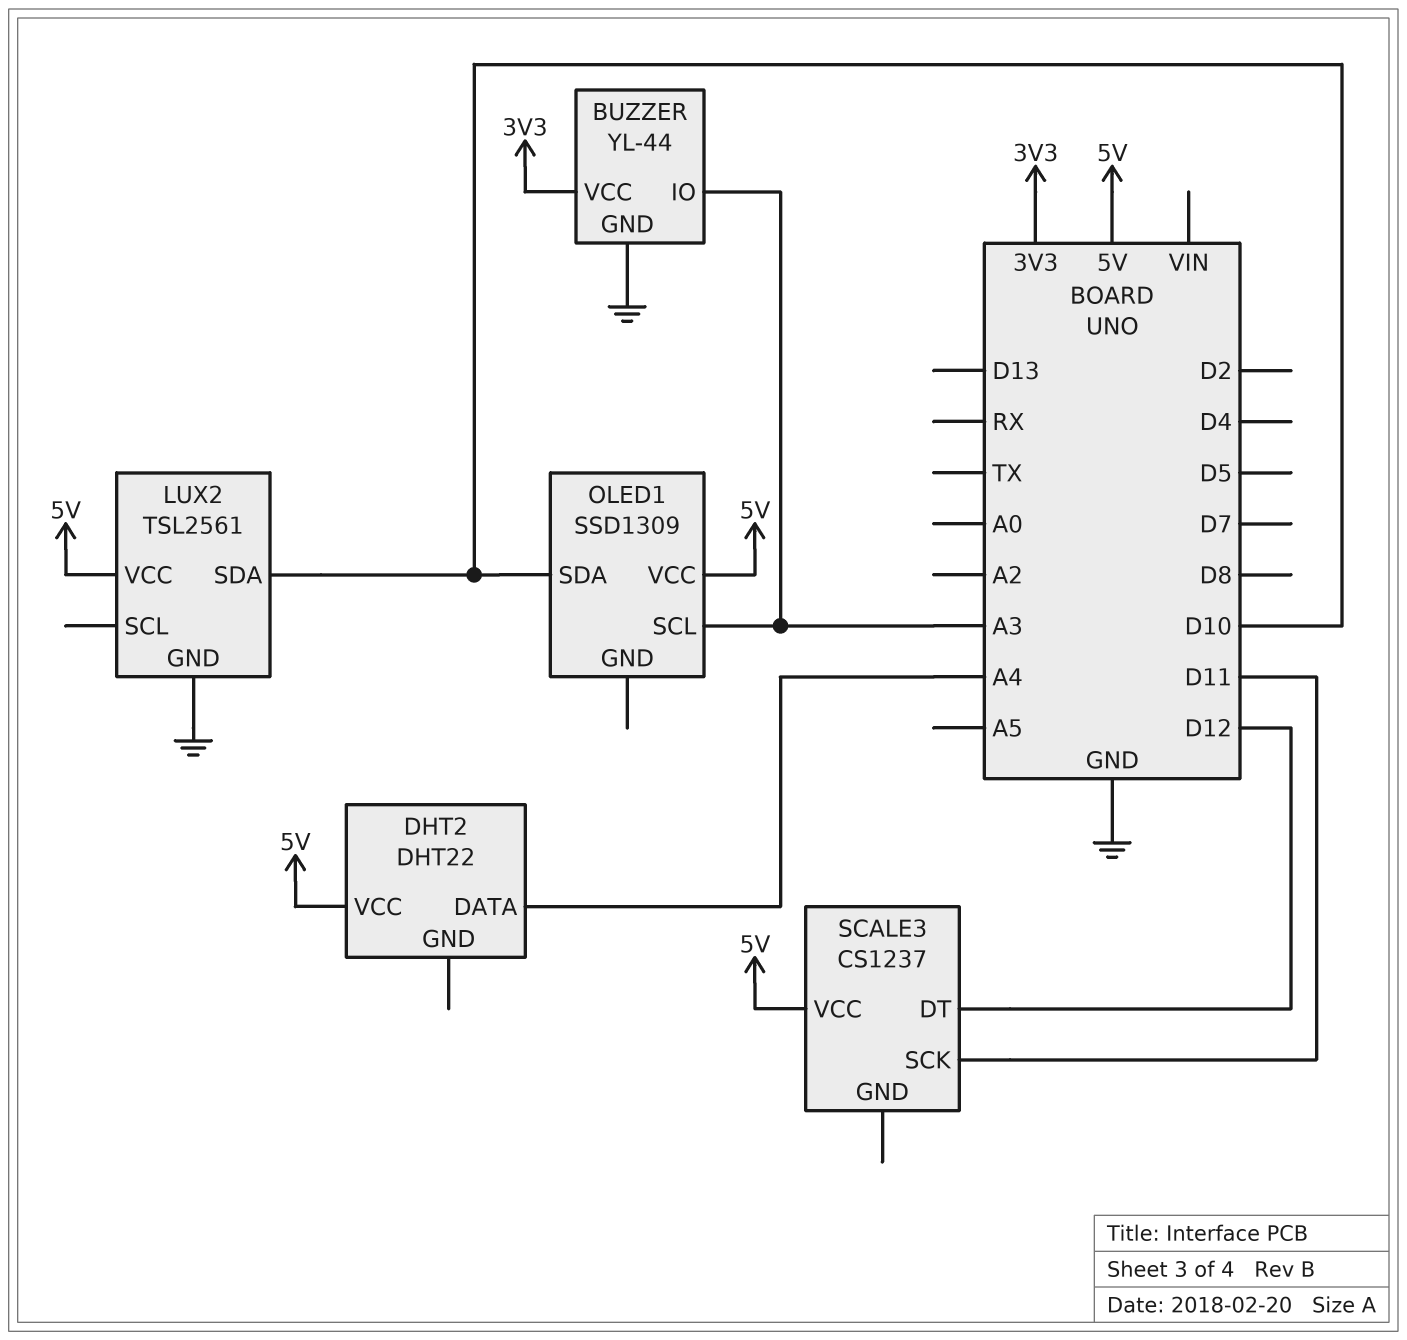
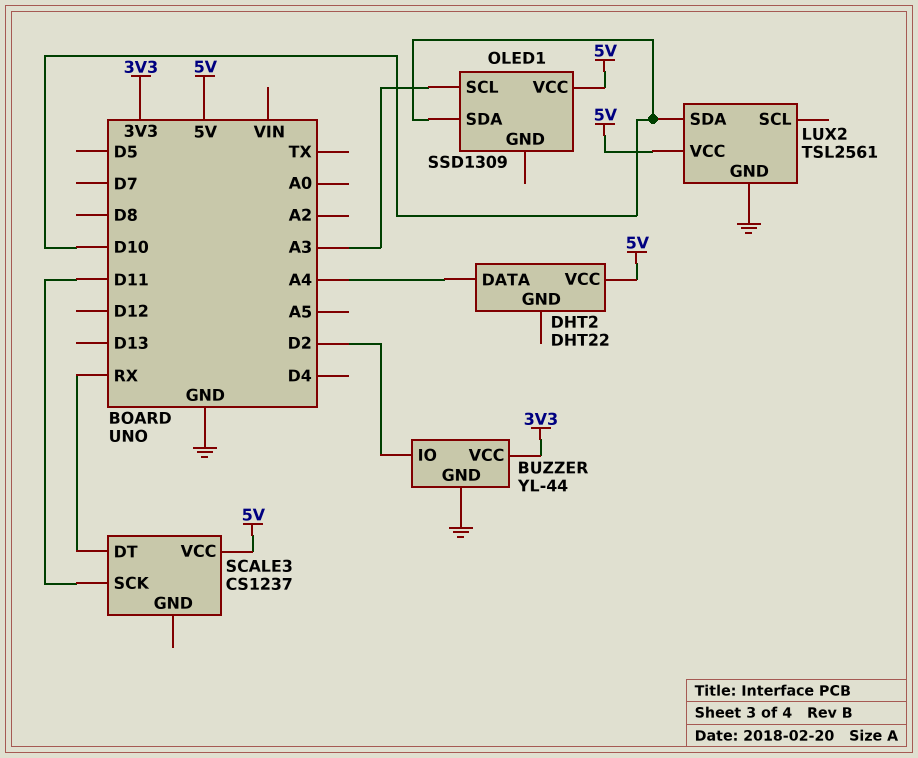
BUZZER pin IO: A3 -> D2
SCALE3 pin DT: D12 -> RX

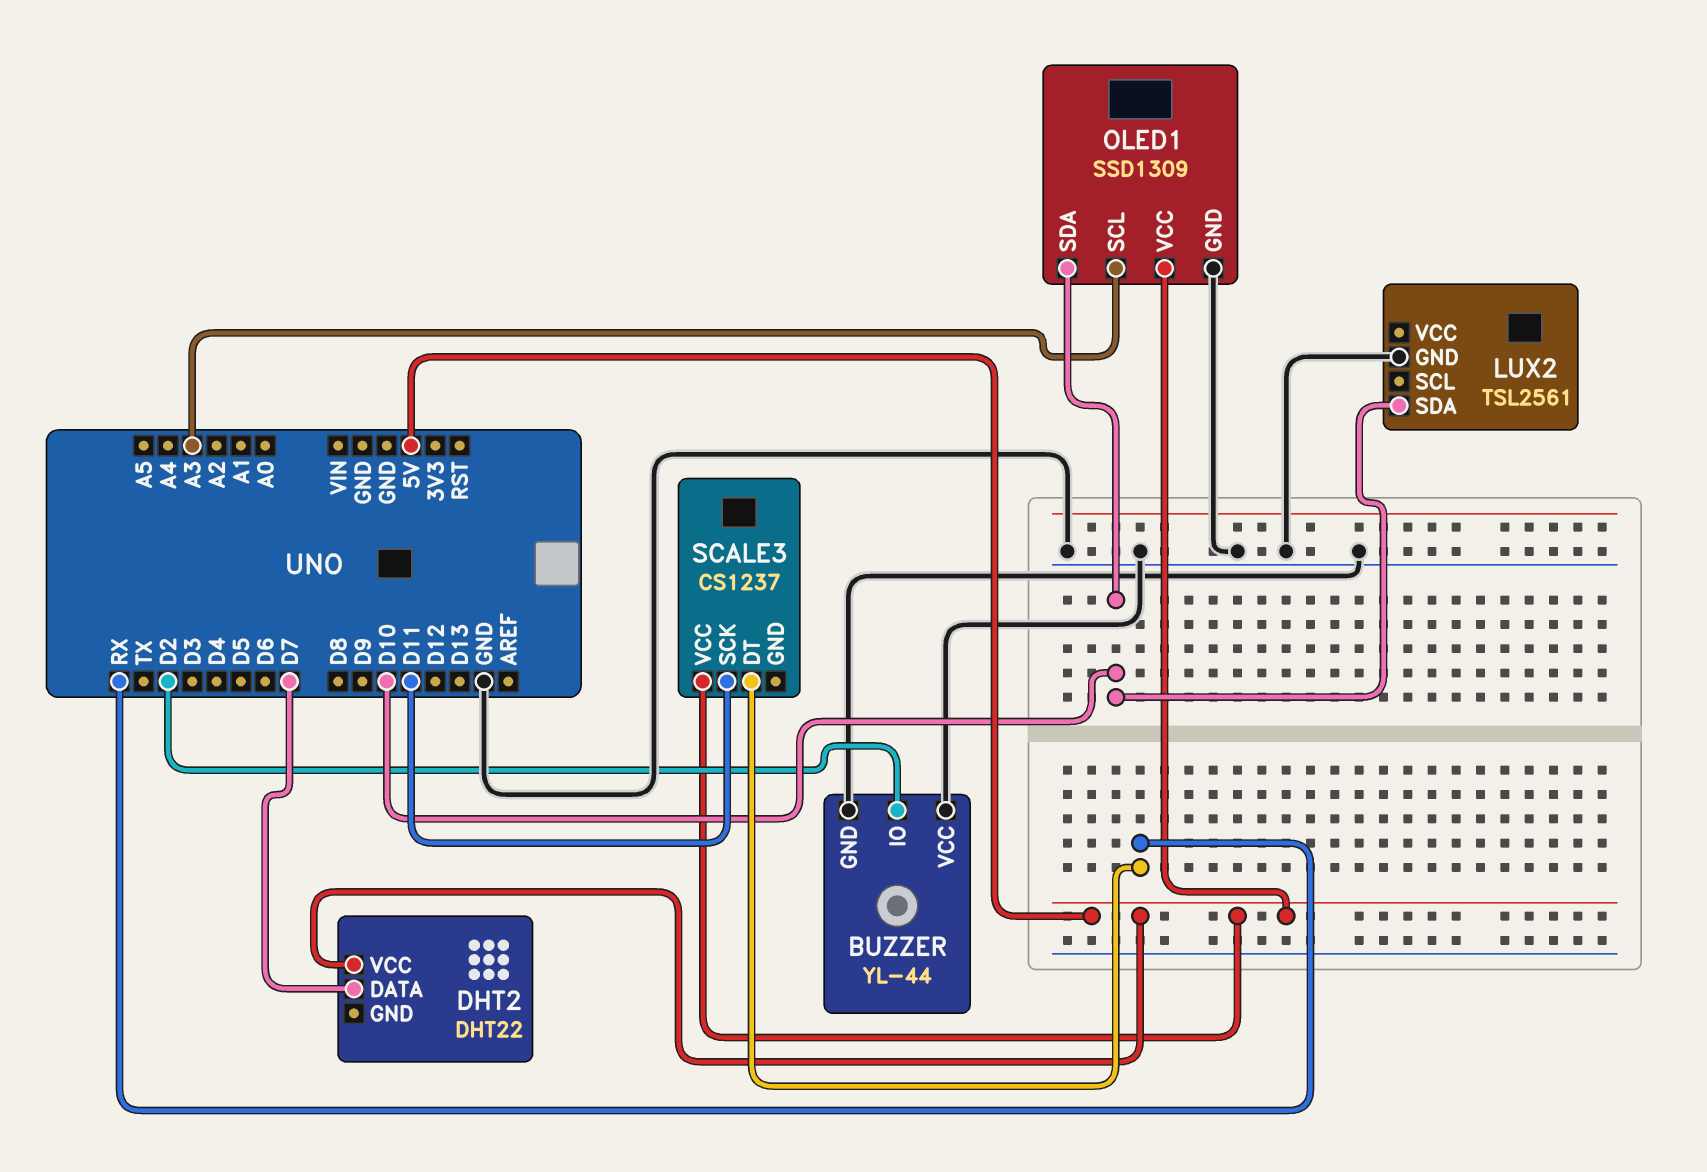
BUZZER pin VCC: 3V3 -> GND
DHT2 pin DATA: A4 -> D7
LUX2 pin VCC: 5V -> none
OLED1 pin GND: none -> GND

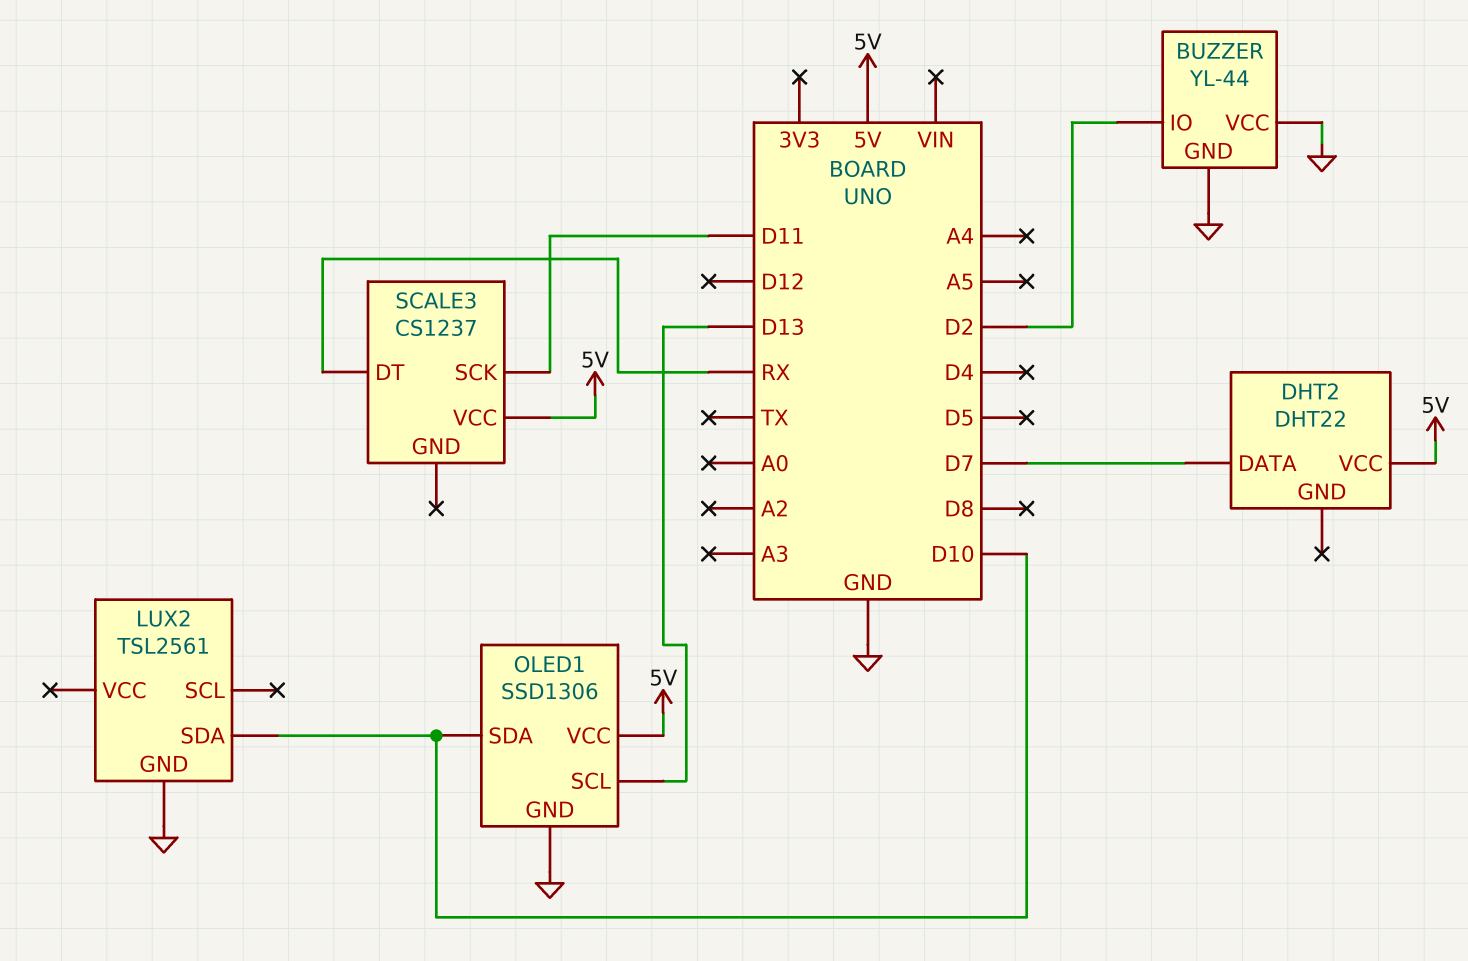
OLED1: SSD1309 -> SSD1306
OLED1 pin SCL: A3 -> D13

